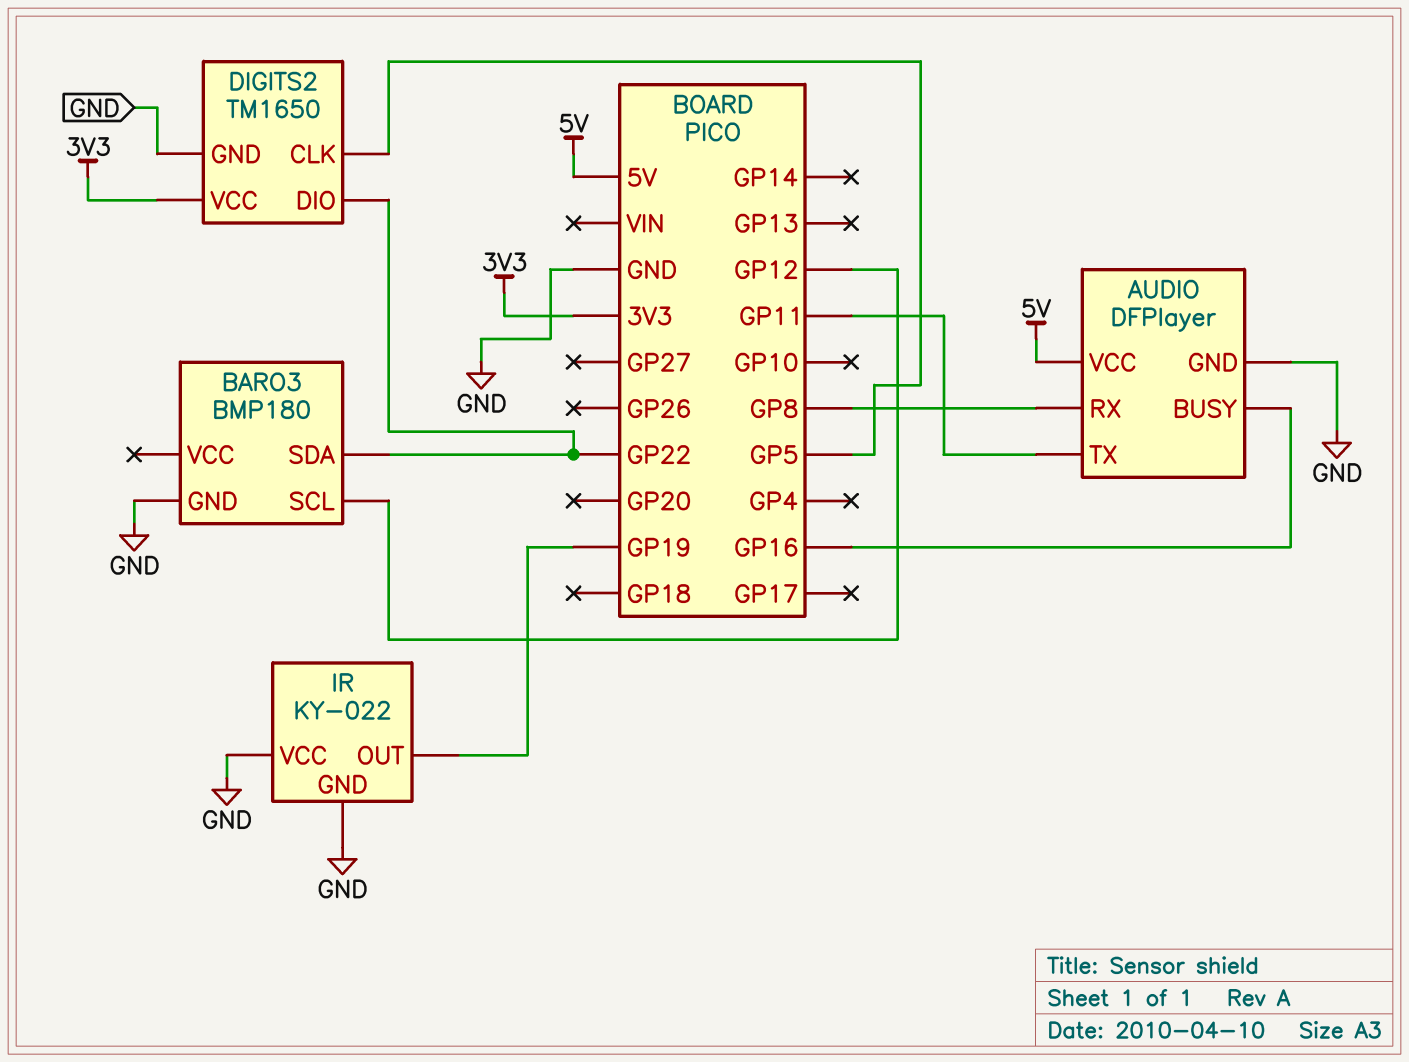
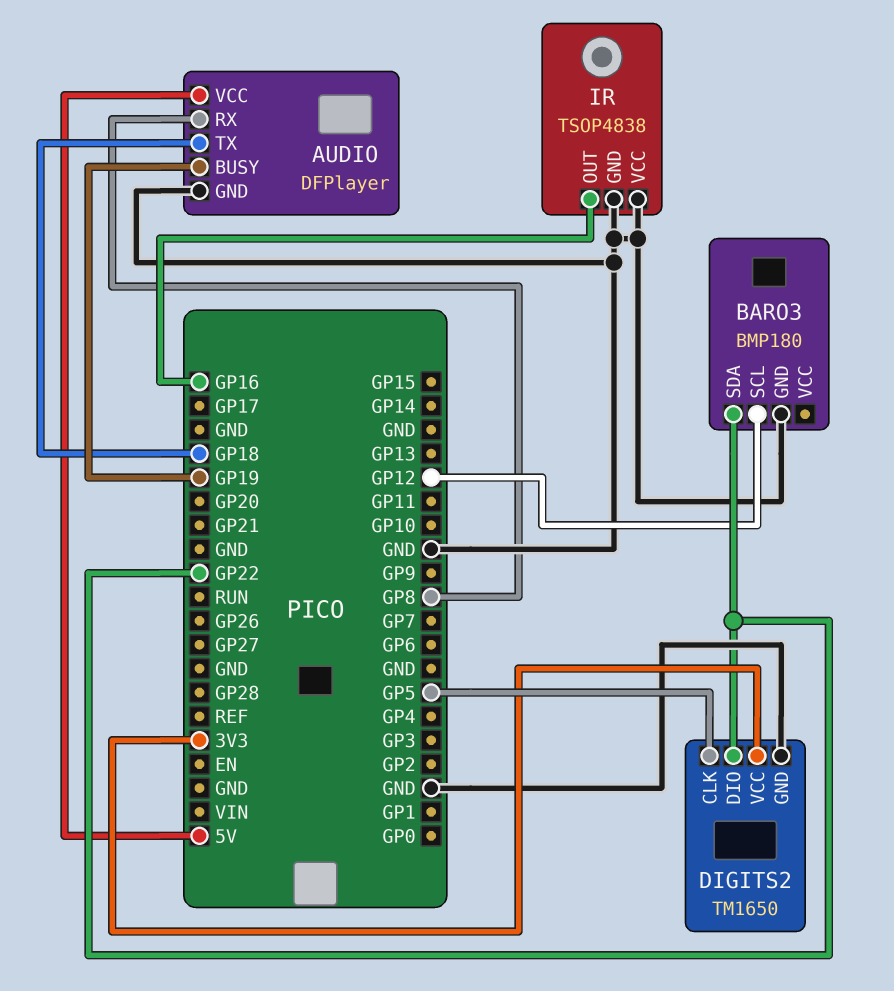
AUDIO pin BUSY: GP16 -> GP19
AUDIO pin TX: GP11 -> GP18
IR: KY-022 -> TSOP4838
IR pin OUT: GP19 -> GP16

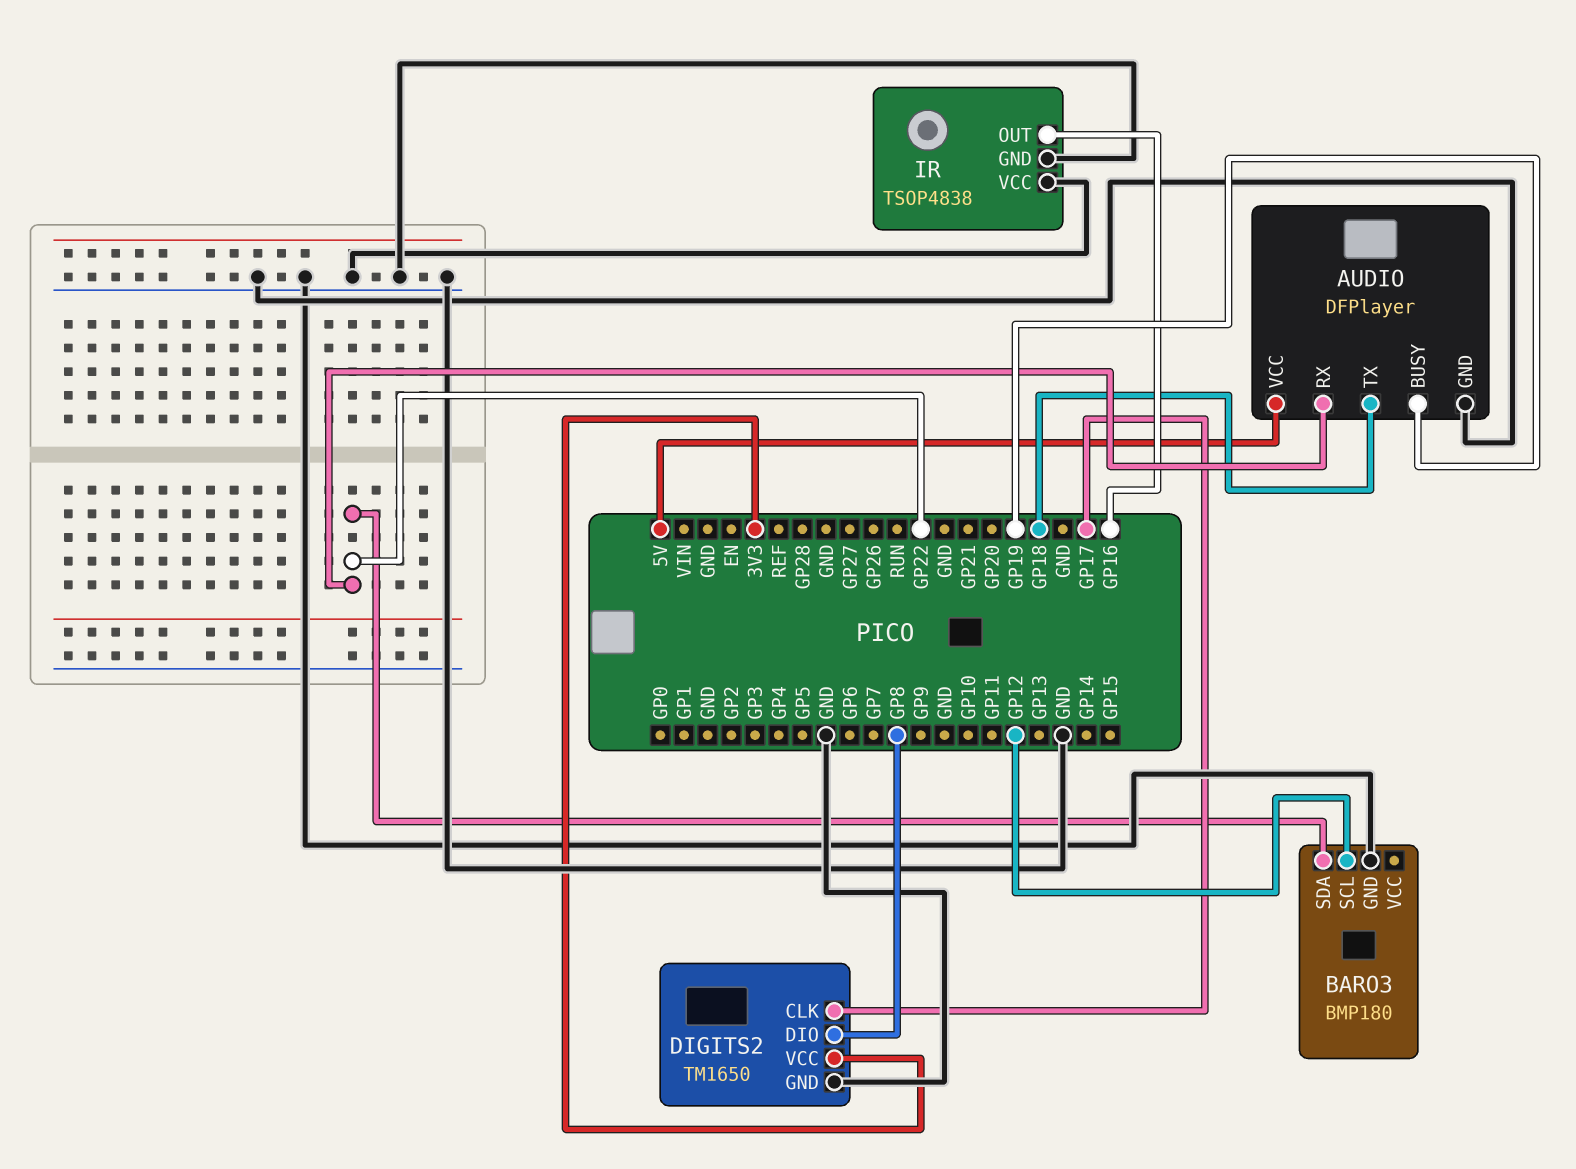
AUDIO pin RX: GP8 -> GP22
DIGITS2 pin CLK: GP5 -> GP17
DIGITS2 pin DIO: GP22 -> GP8

